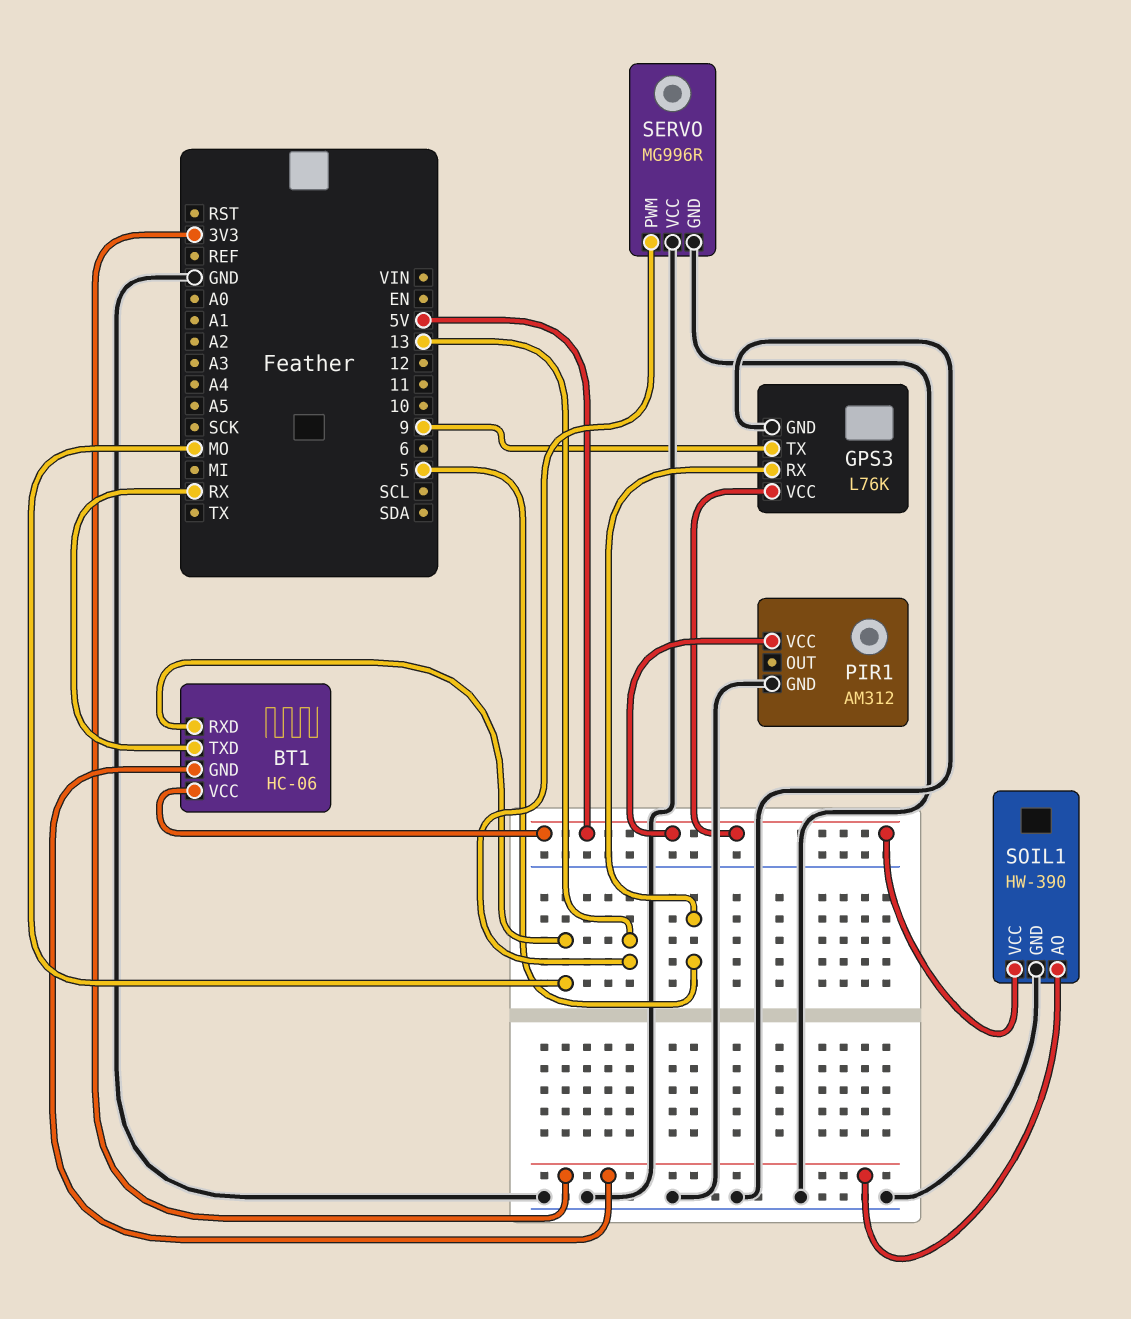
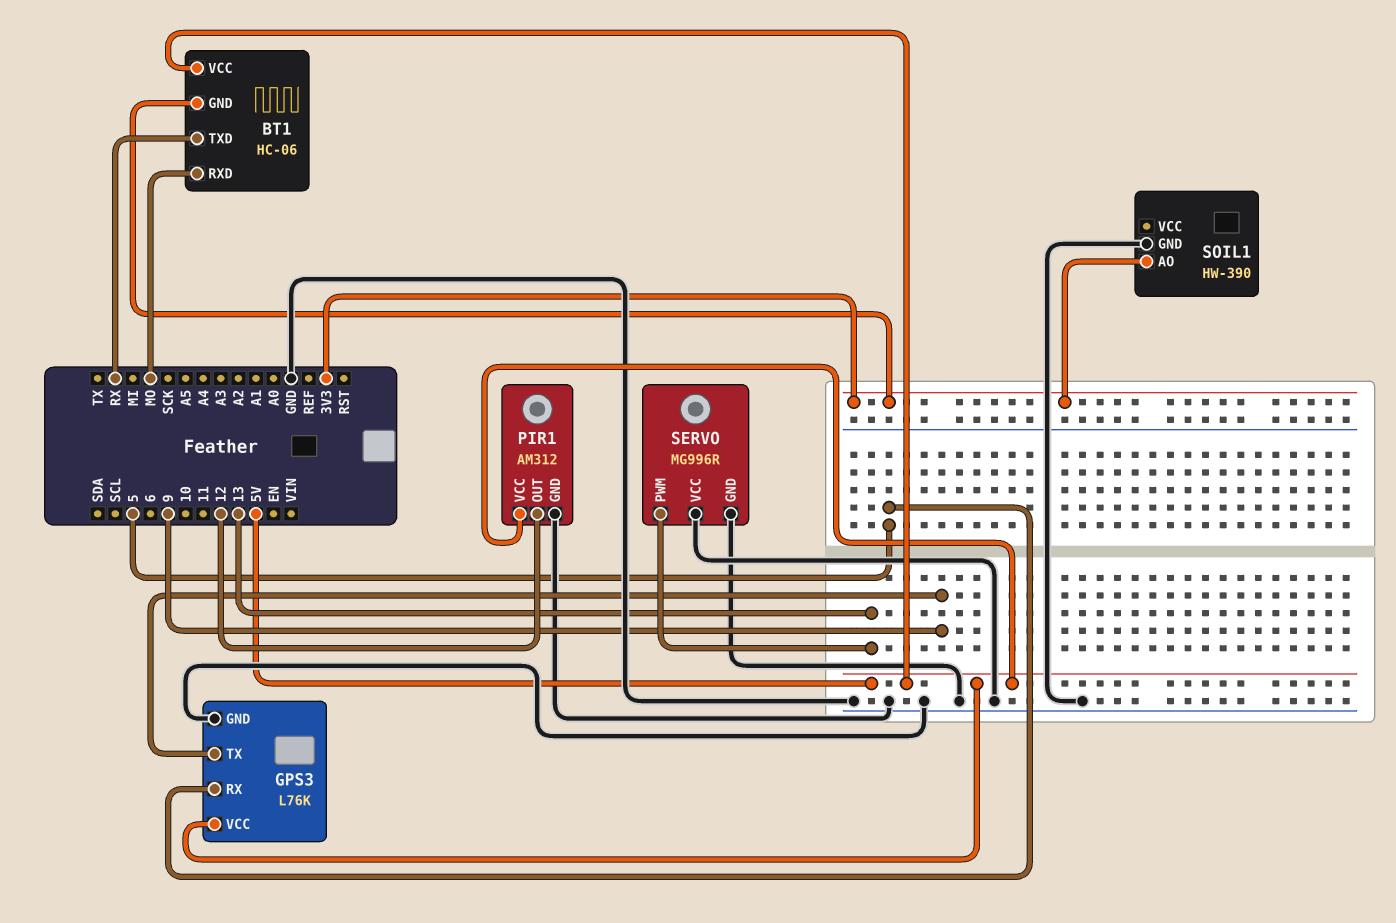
PIR1 pin OUT: none -> 12
SOIL1 pin VCC: 5V -> none

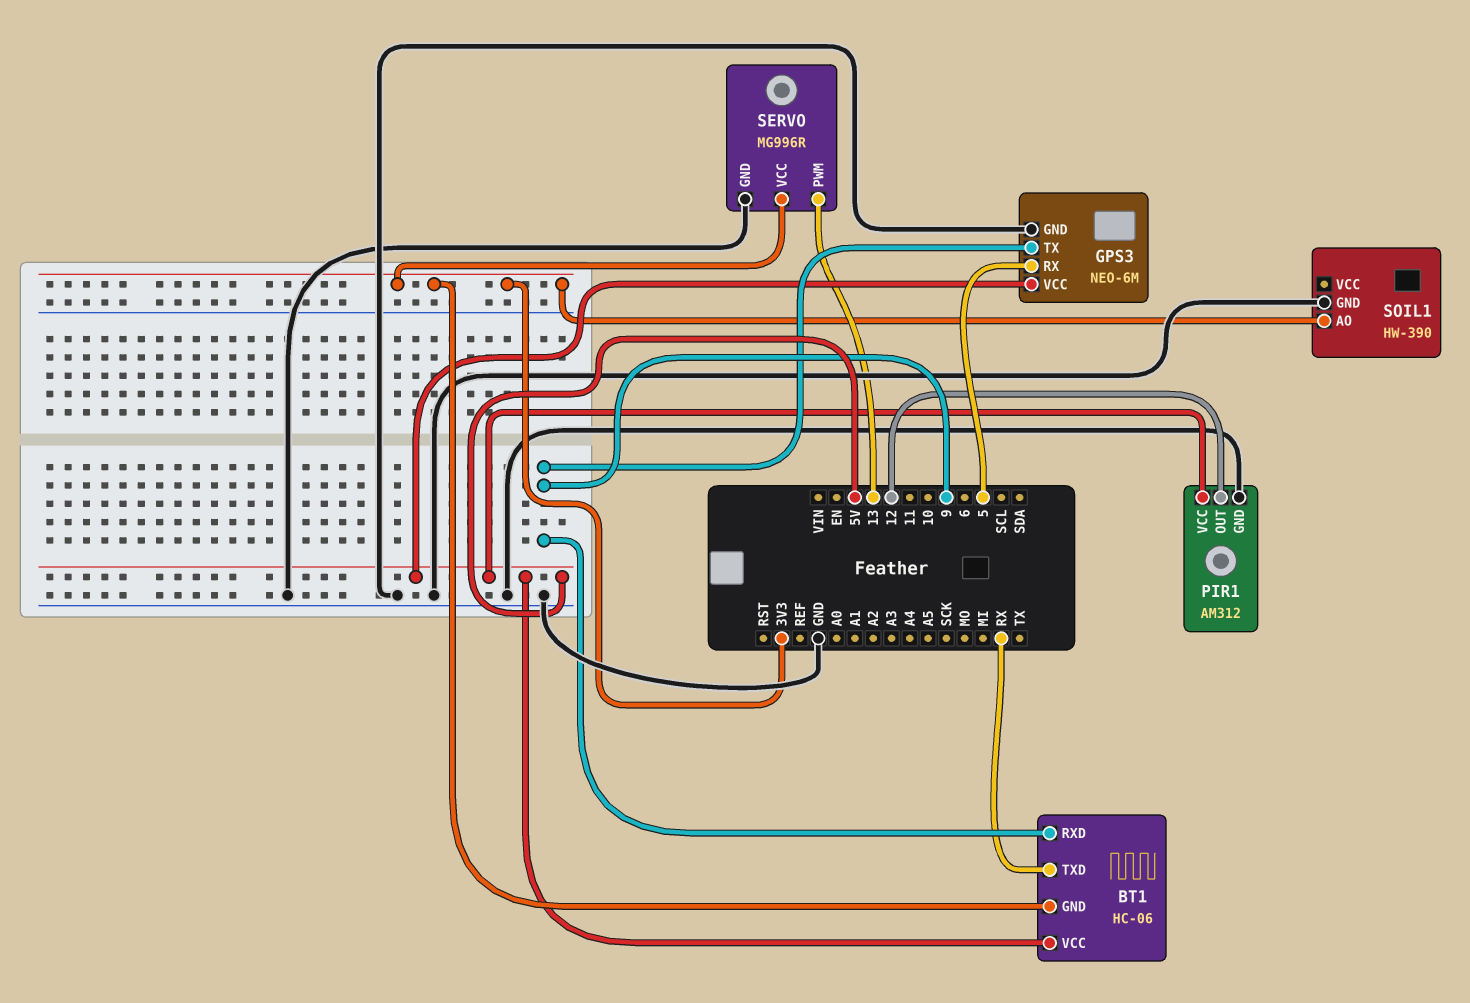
BT1 pin RXD: MO -> 9
GPS3: L76K -> NEO-6M
SERVO pin VCC: GND -> 3V3

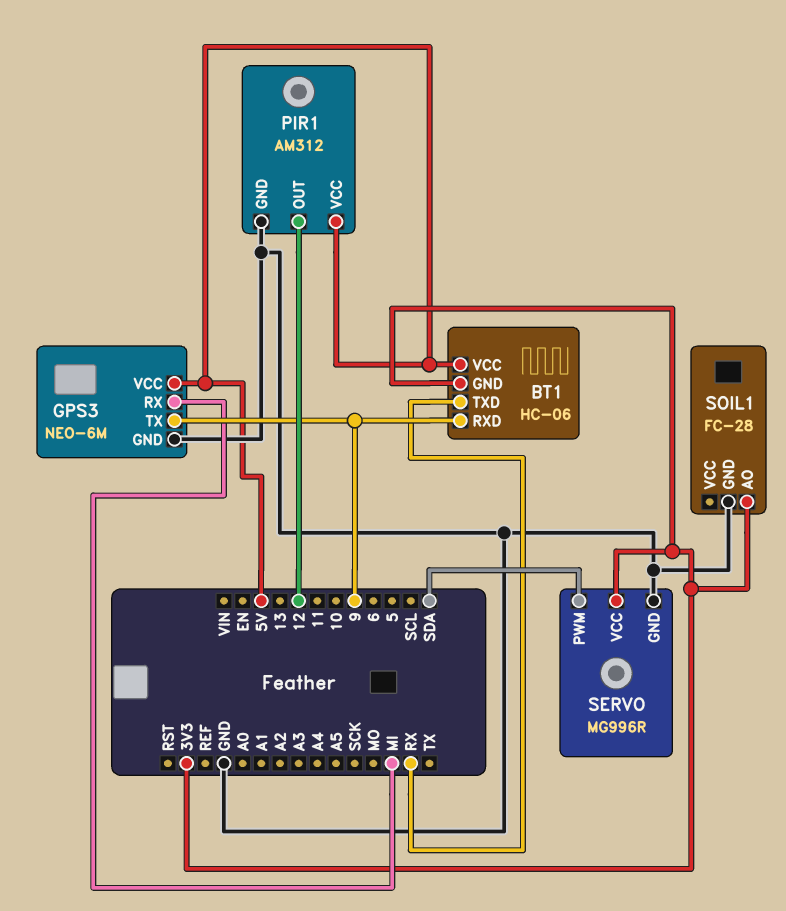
GPS3 pin RX: 5 -> MI
SERVO pin PWM: 13 -> SDA
SOIL1: HW-390 -> FC-28

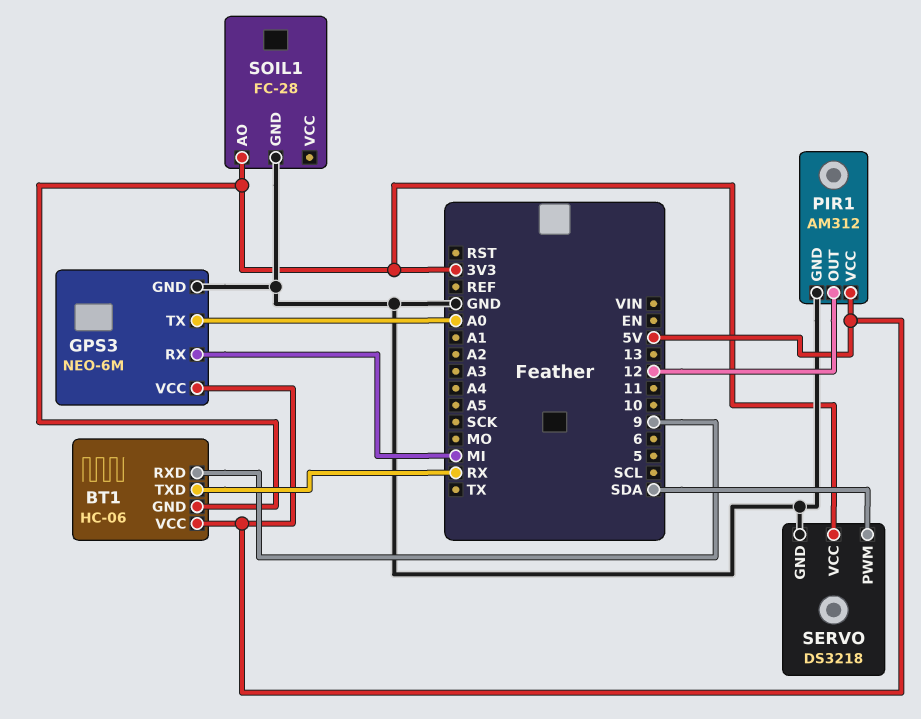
GPS3 pin TX: 9 -> A0
SERVO: MG996R -> DS3218

